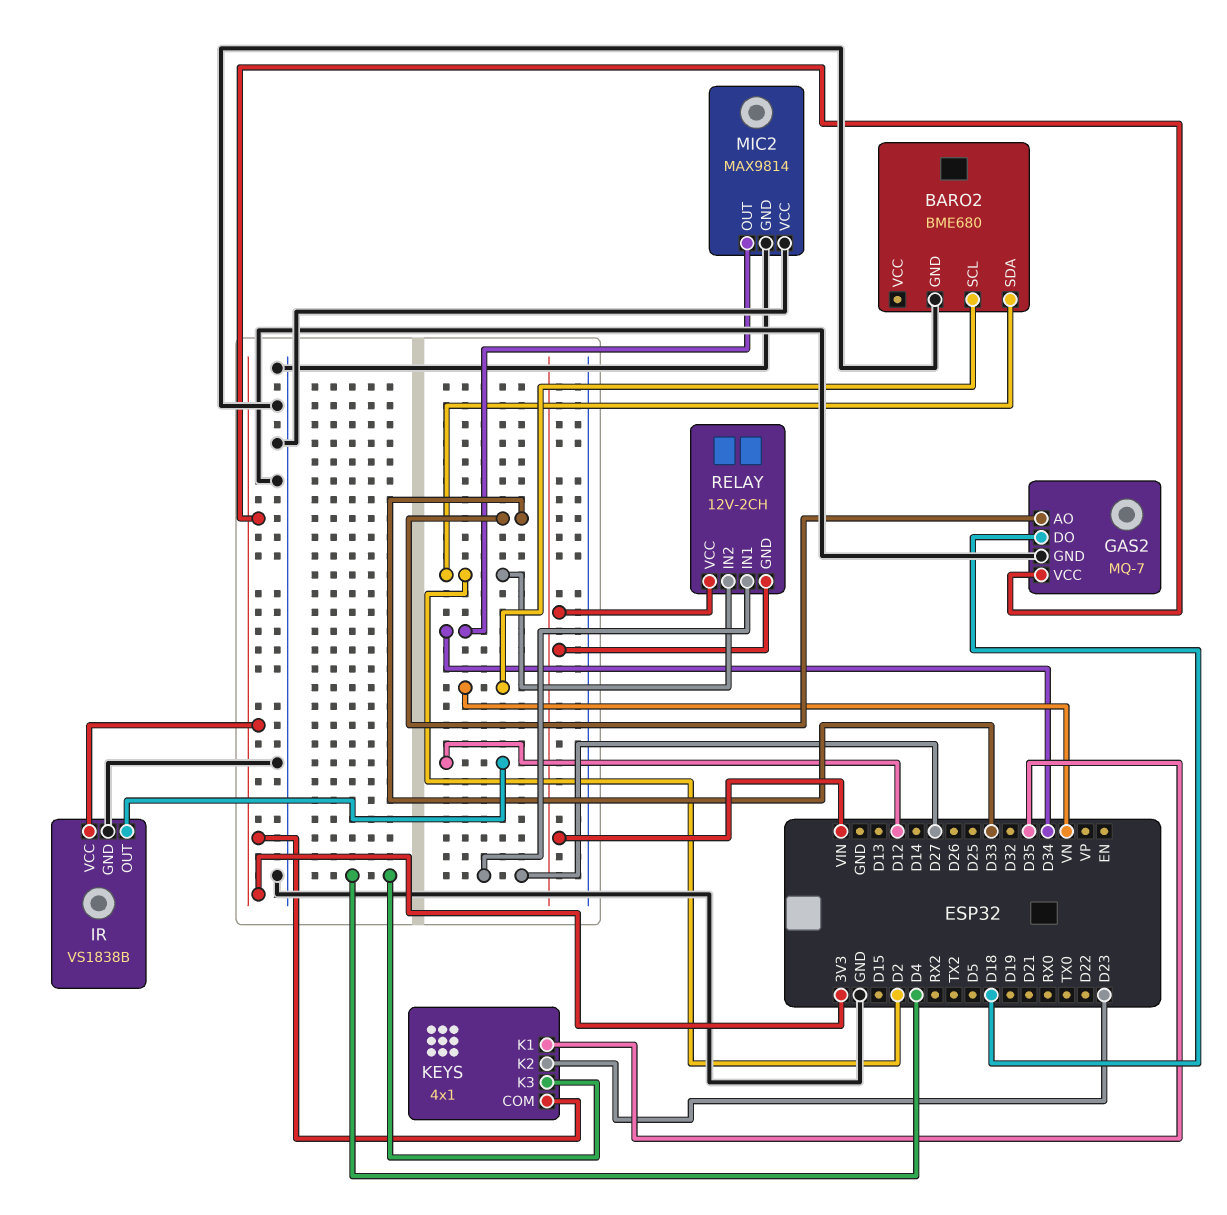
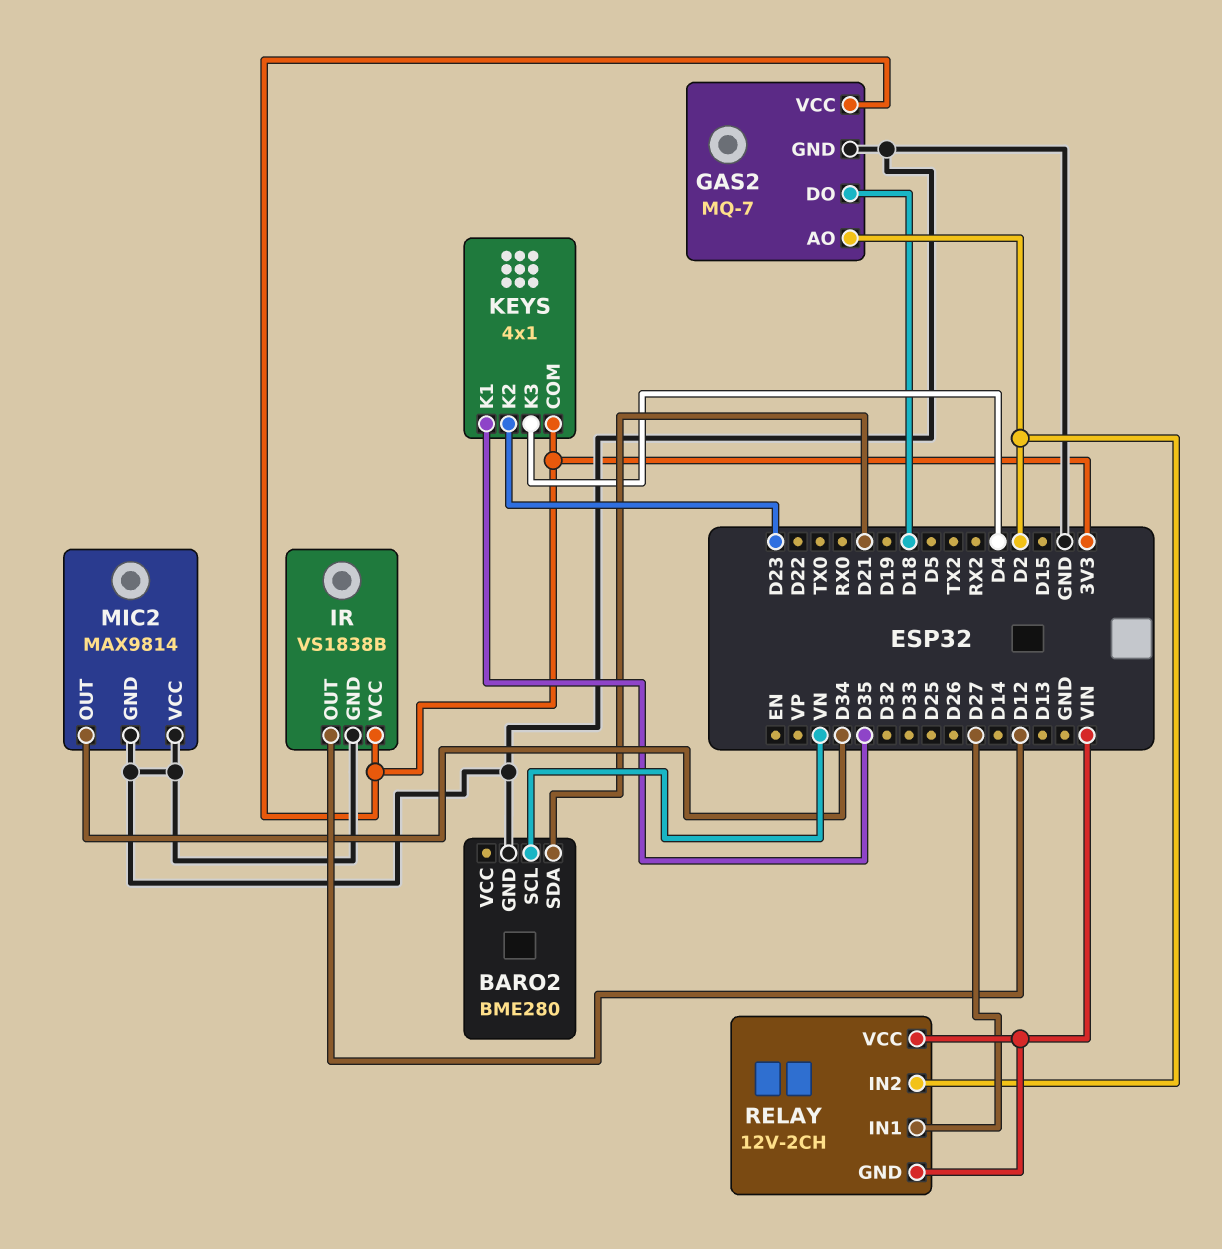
BARO2: BME680 -> BME280
BARO2 pin SDA: D2 -> D21
GAS2 pin AO: D33 -> D2

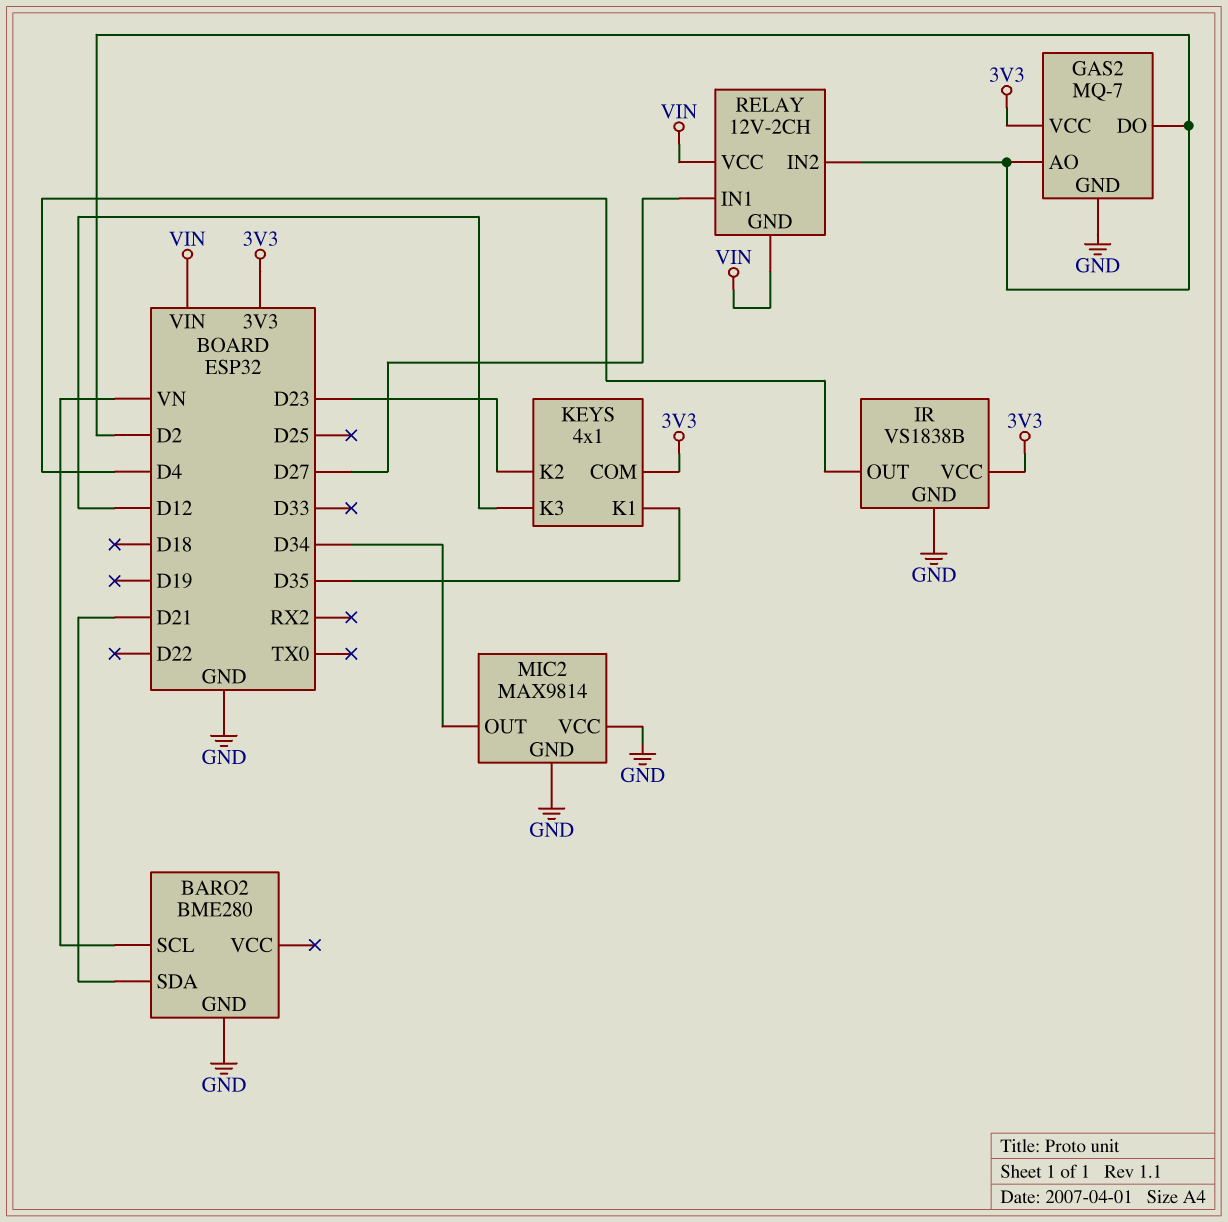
GAS2 pin DO: D18 -> D2
IR pin OUT: D12 -> D4
KEYS pin K3: D4 -> D12

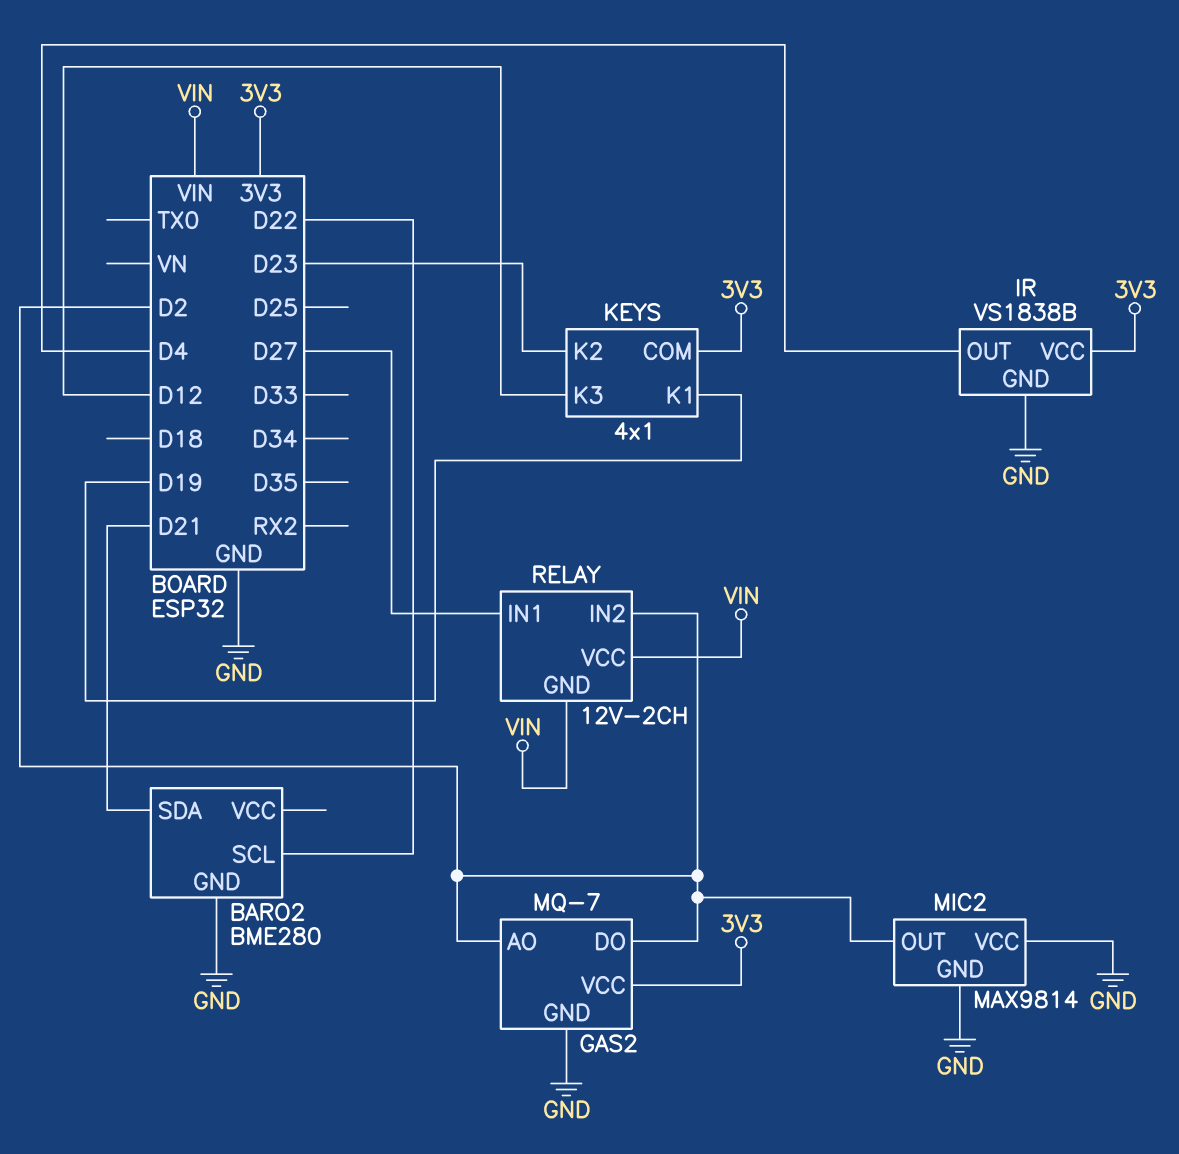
BARO2 pin SCL: VN -> D22
KEYS pin K1: D35 -> D19
MIC2 pin OUT: D34 -> D2

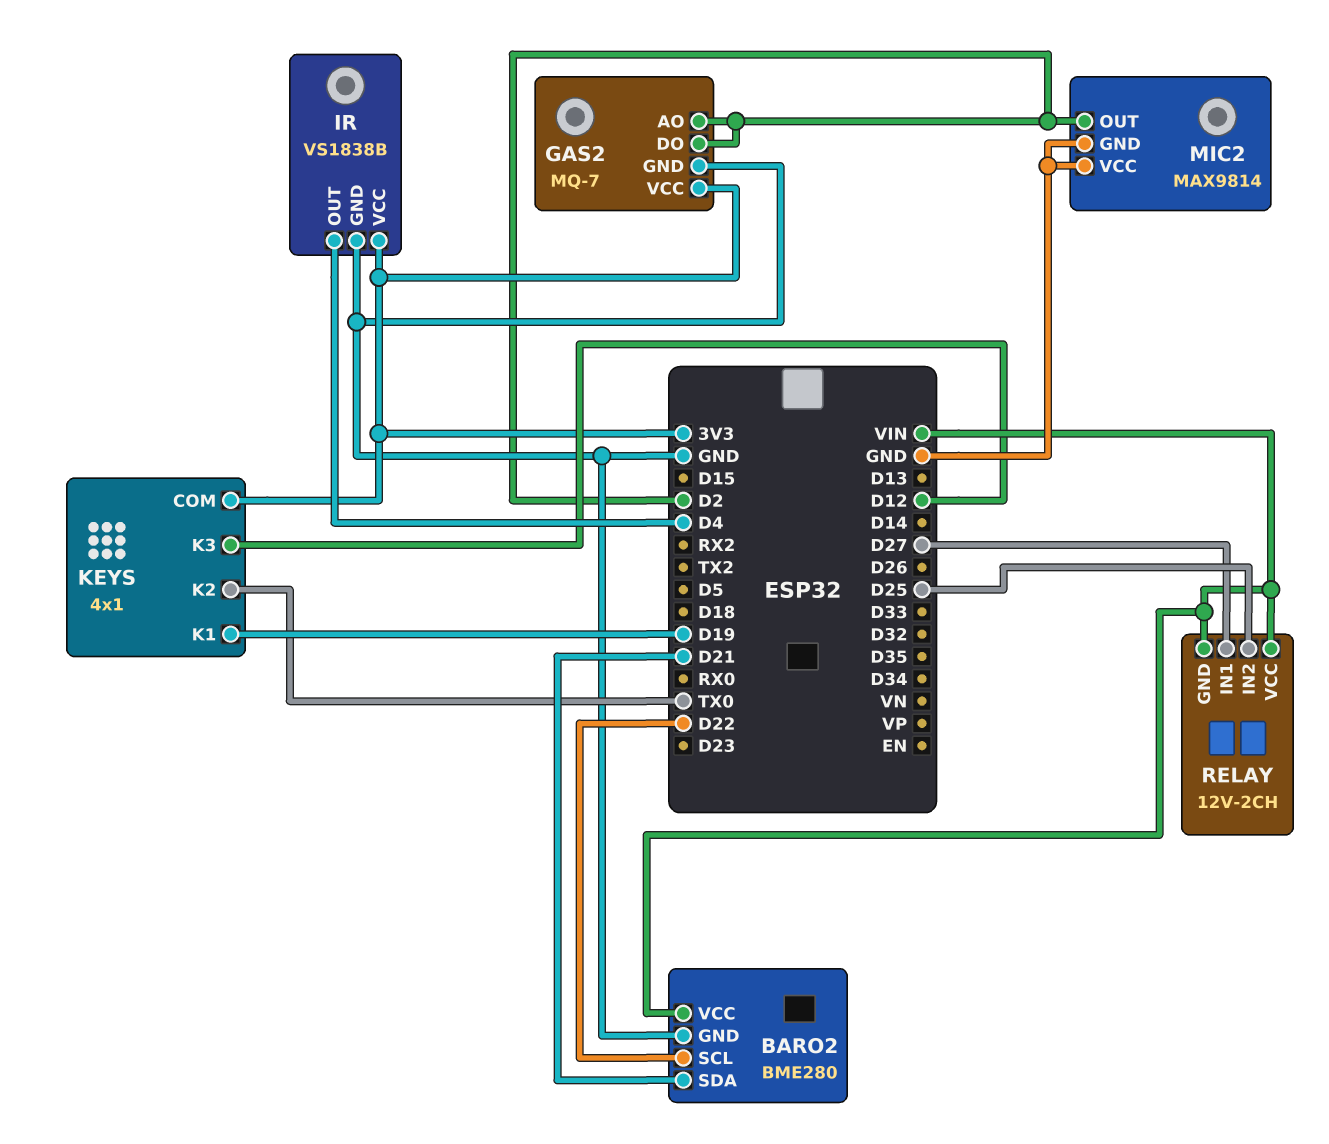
BARO2 pin VCC: none -> VIN
KEYS pin K2: D23 -> TX0
RELAY pin IN2: D2 -> D25

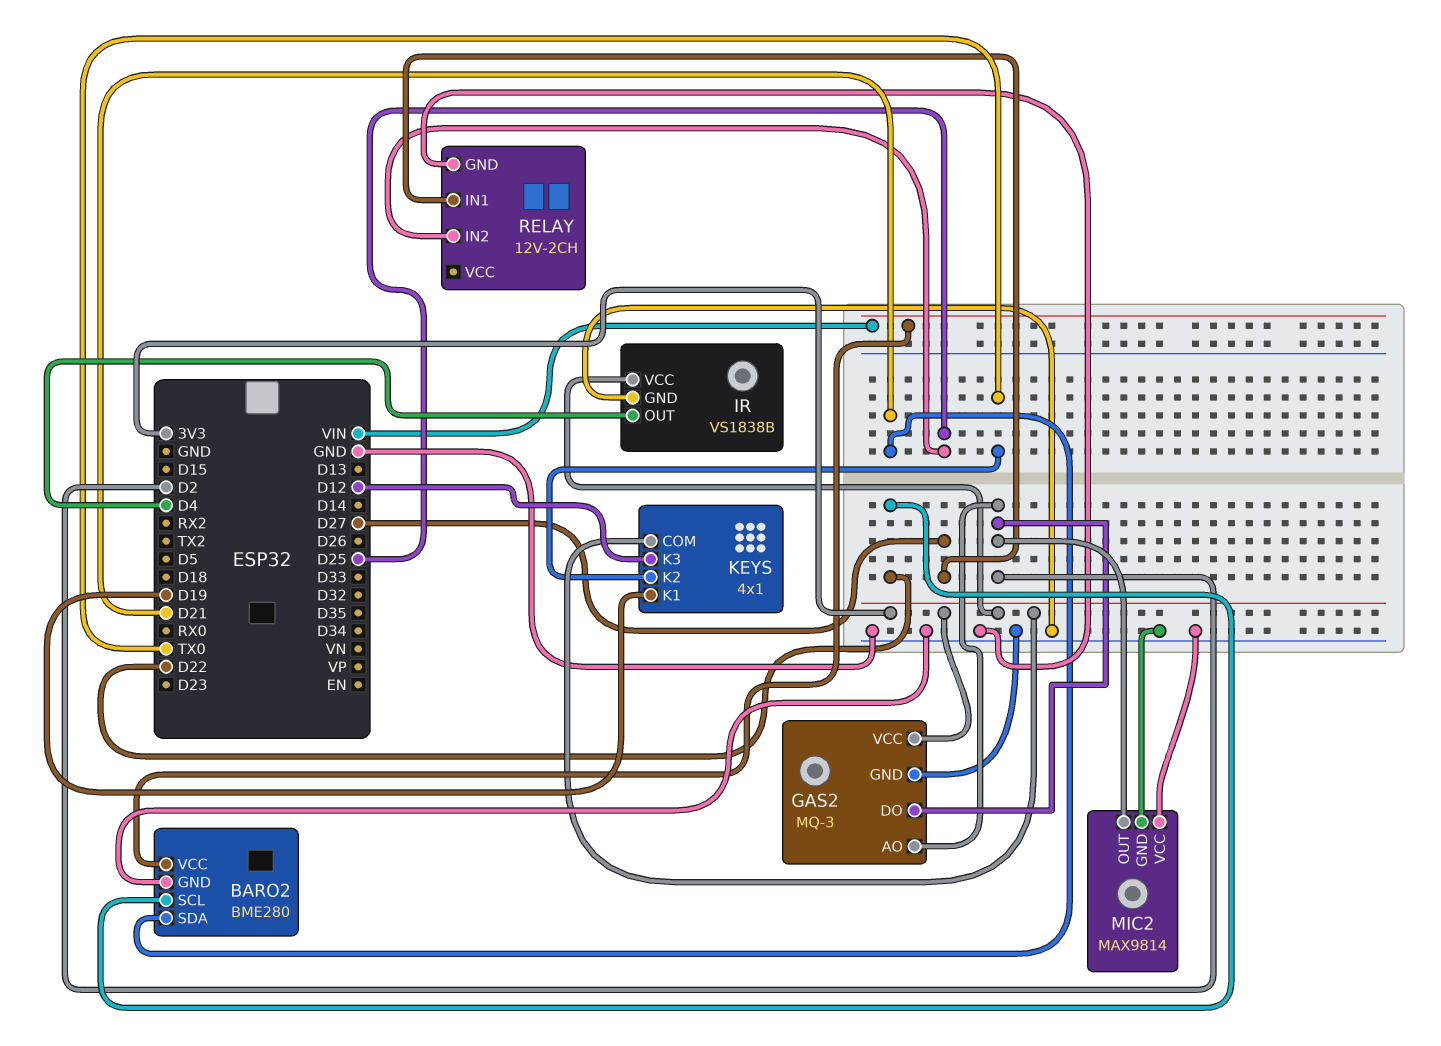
GAS2: MQ-7 -> MQ-3
RELAY pin GND: VIN -> GND
RELAY pin VCC: VIN -> none

